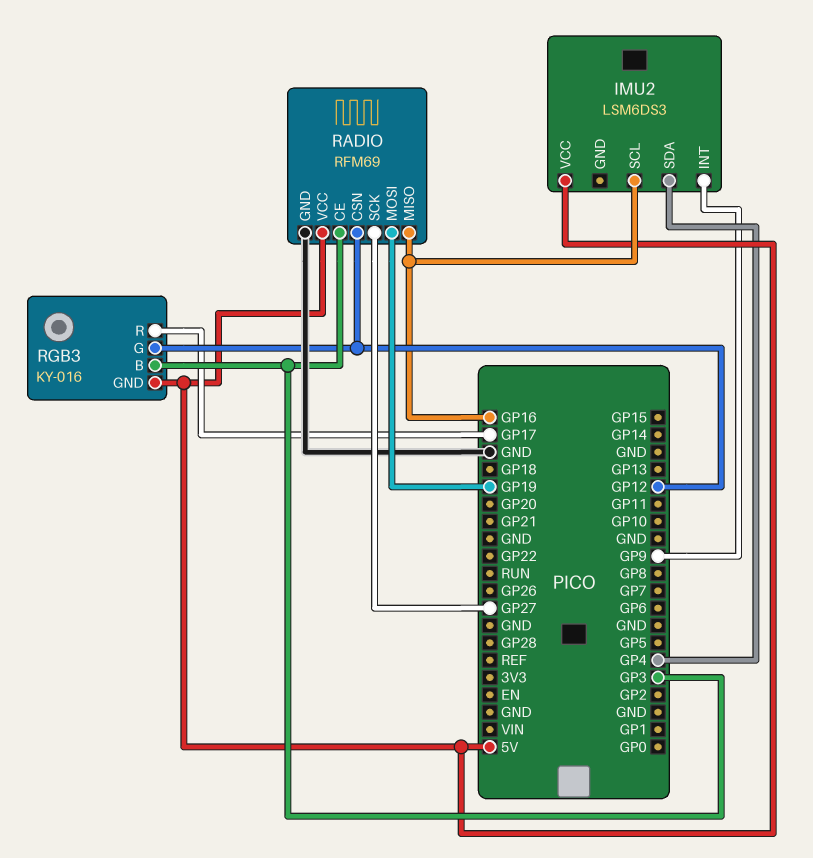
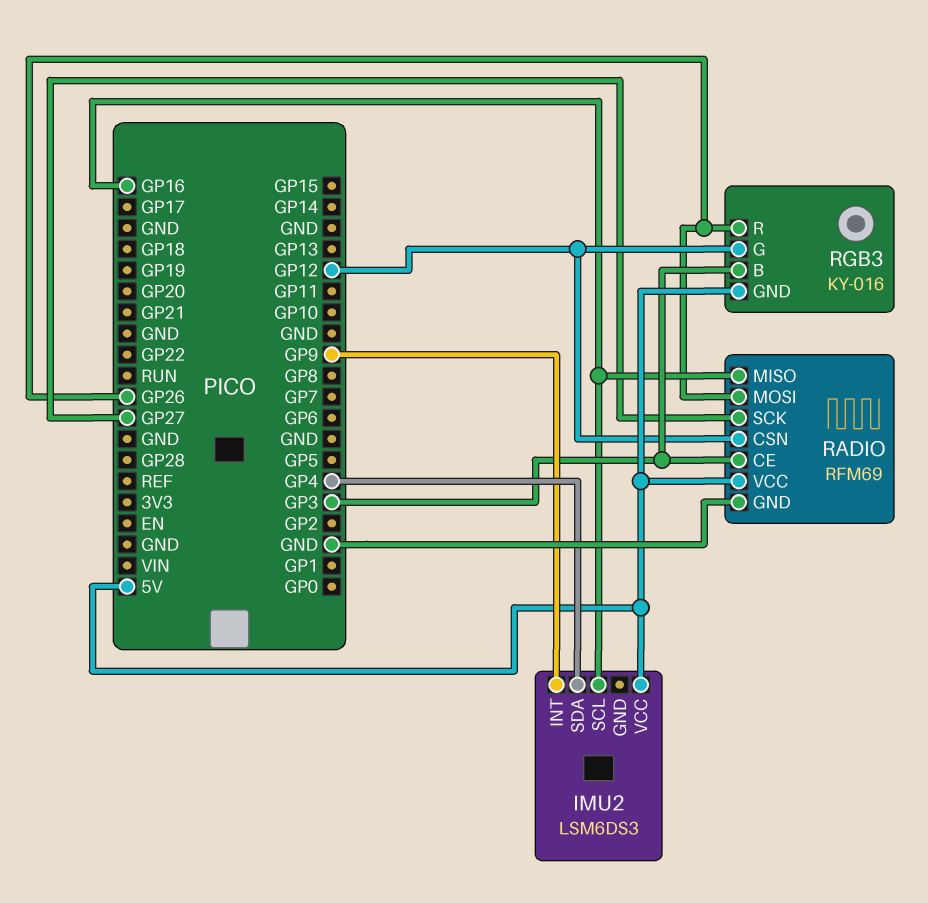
RADIO pin MOSI: GP19 -> GP26
RGB3 pin R: GP17 -> GP26

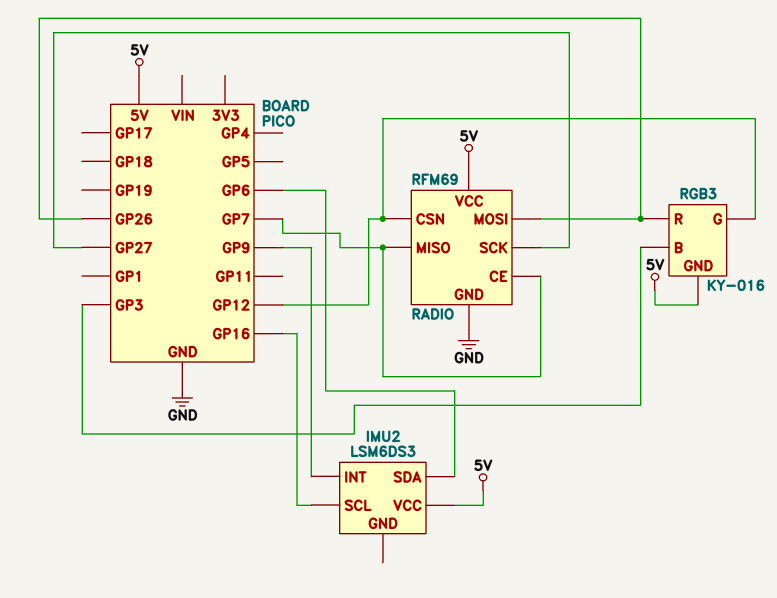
IMU2 pin SDA: GP4 -> GP6
RADIO pin CE: GP3 -> GP7
RADIO pin MISO: GP16 -> GP7

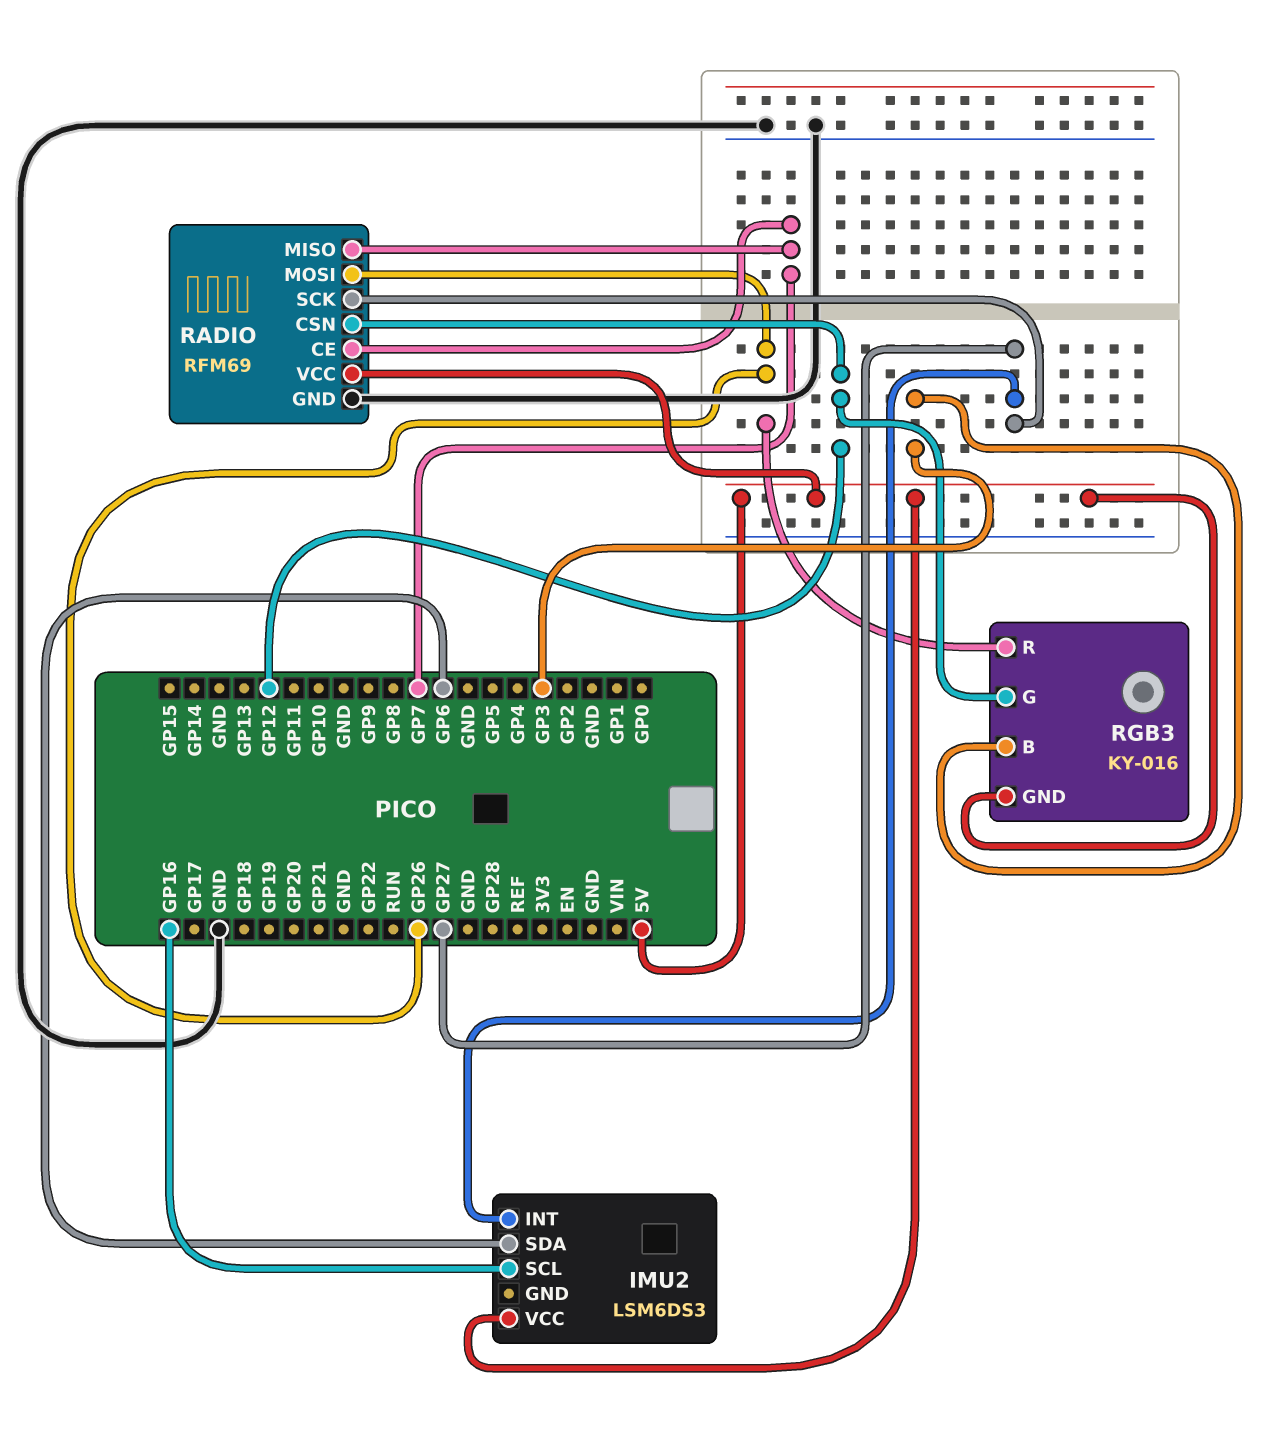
IMU2 pin INT: GP9 -> GP27

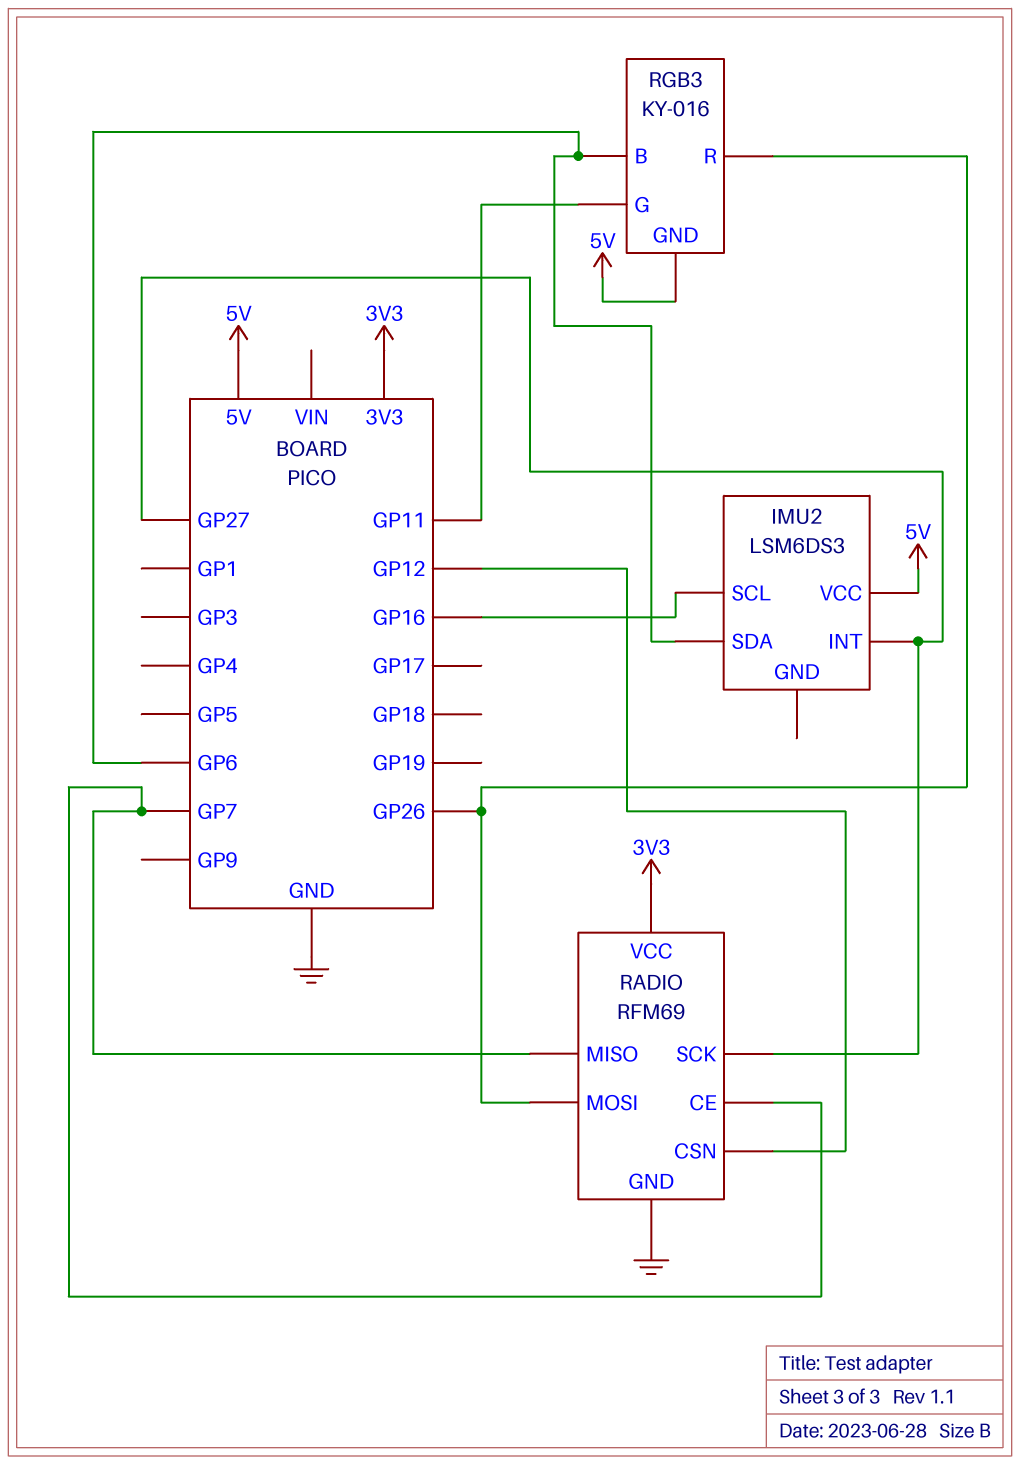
RADIO pin VCC: 5V -> 3V3
RGB3 pin B: GP3 -> GP6
RGB3 pin G: GP12 -> GP11

